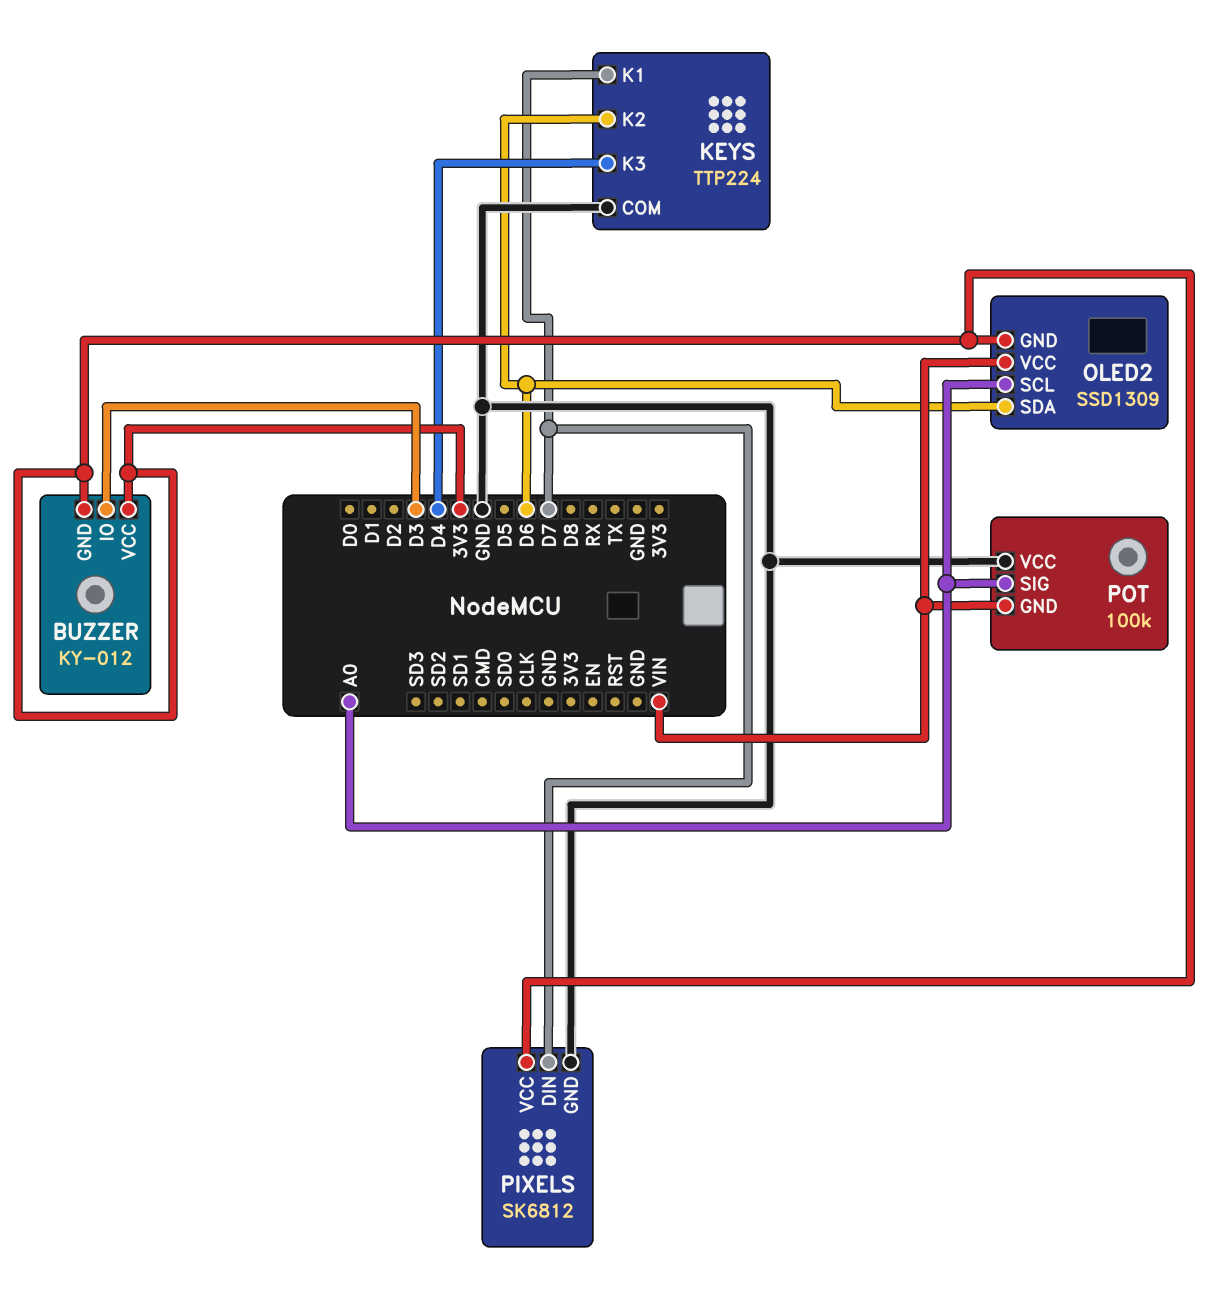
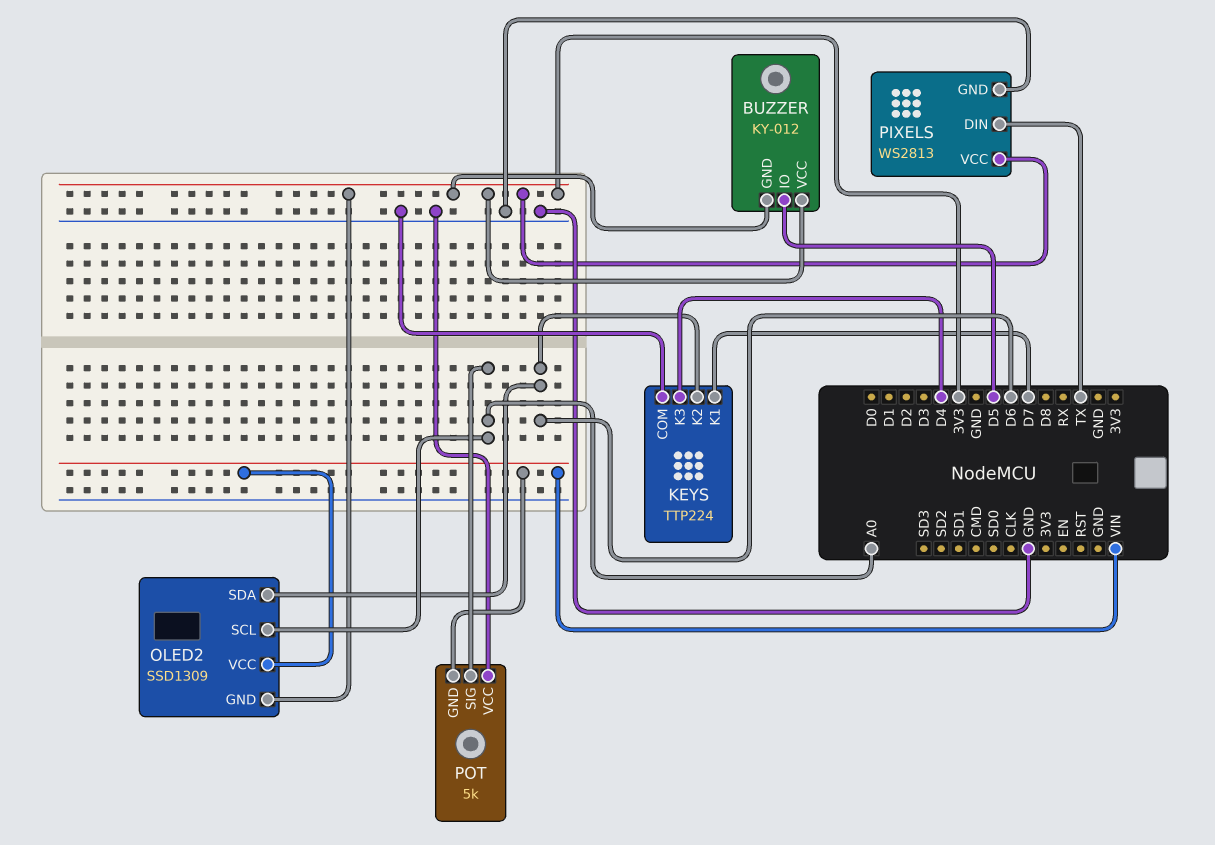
BUZZER pin IO: D3 -> D5
PIXELS: SK6812 -> WS2813
PIXELS pin DIN: D7 -> TX
POT: 100k -> 5k

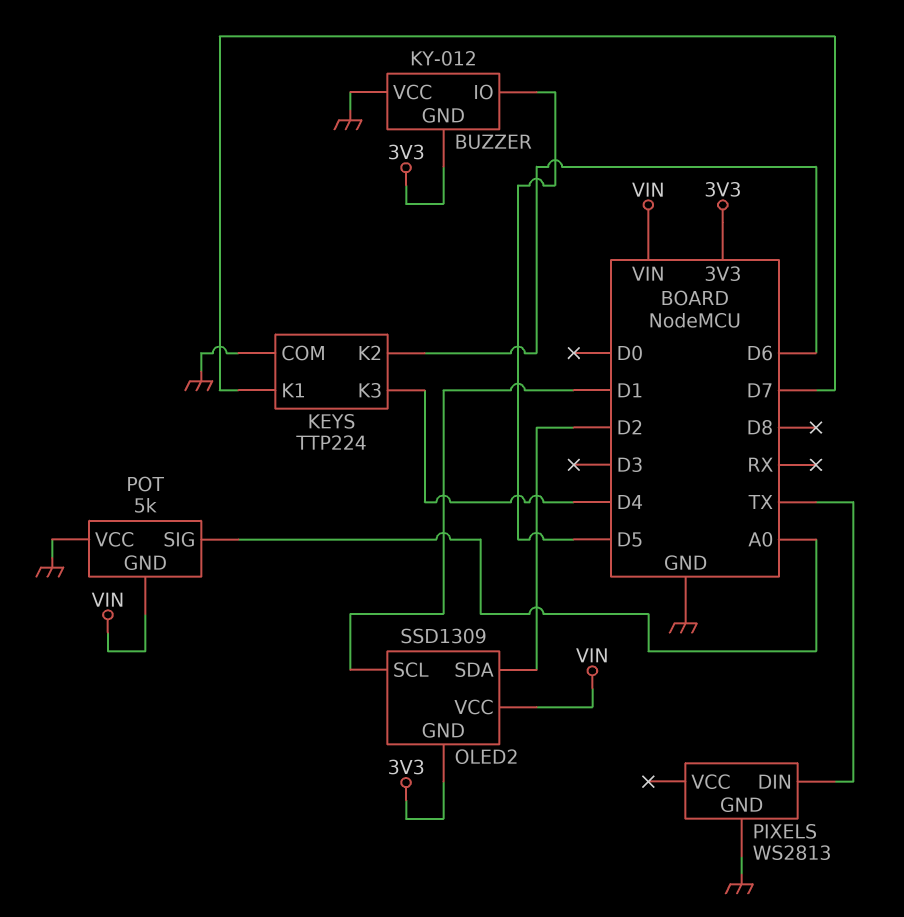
BUZZER pin VCC: 3V3 -> GND
OLED2 pin SCL: A0 -> D1
OLED2 pin SDA: D6 -> D2
PIXELS pin VCC: 3V3 -> none

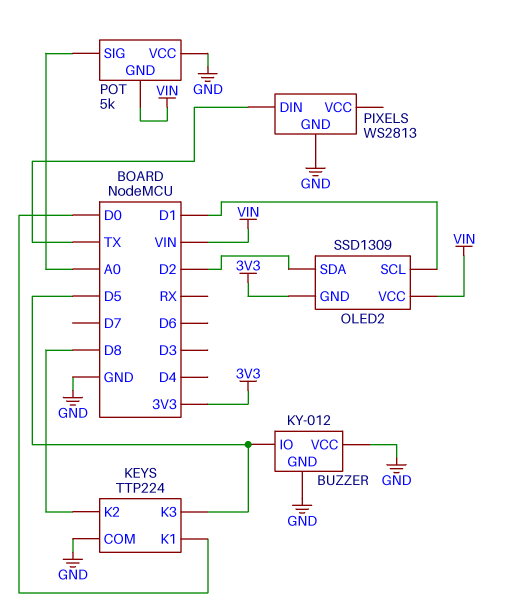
BUZZER pin GND: 3V3 -> GND
KEYS pin K1: D7 -> D0
KEYS pin K2: D6 -> D8
KEYS pin K3: D4 -> D5

